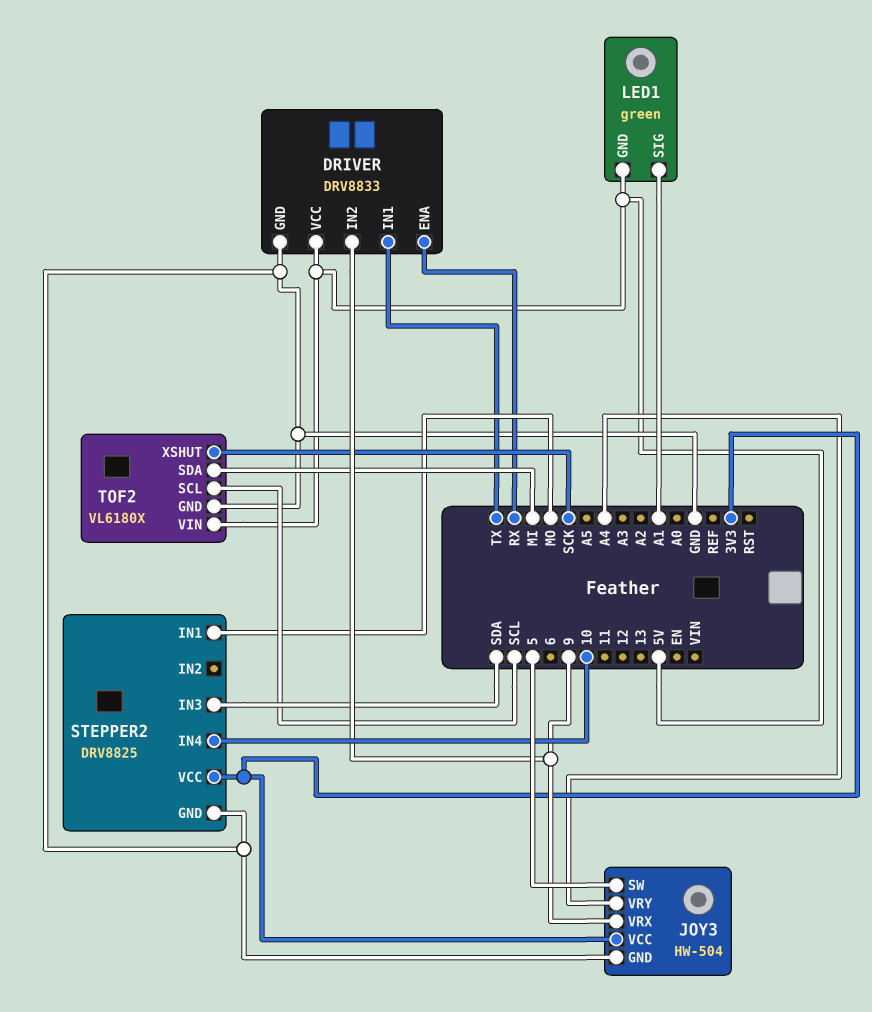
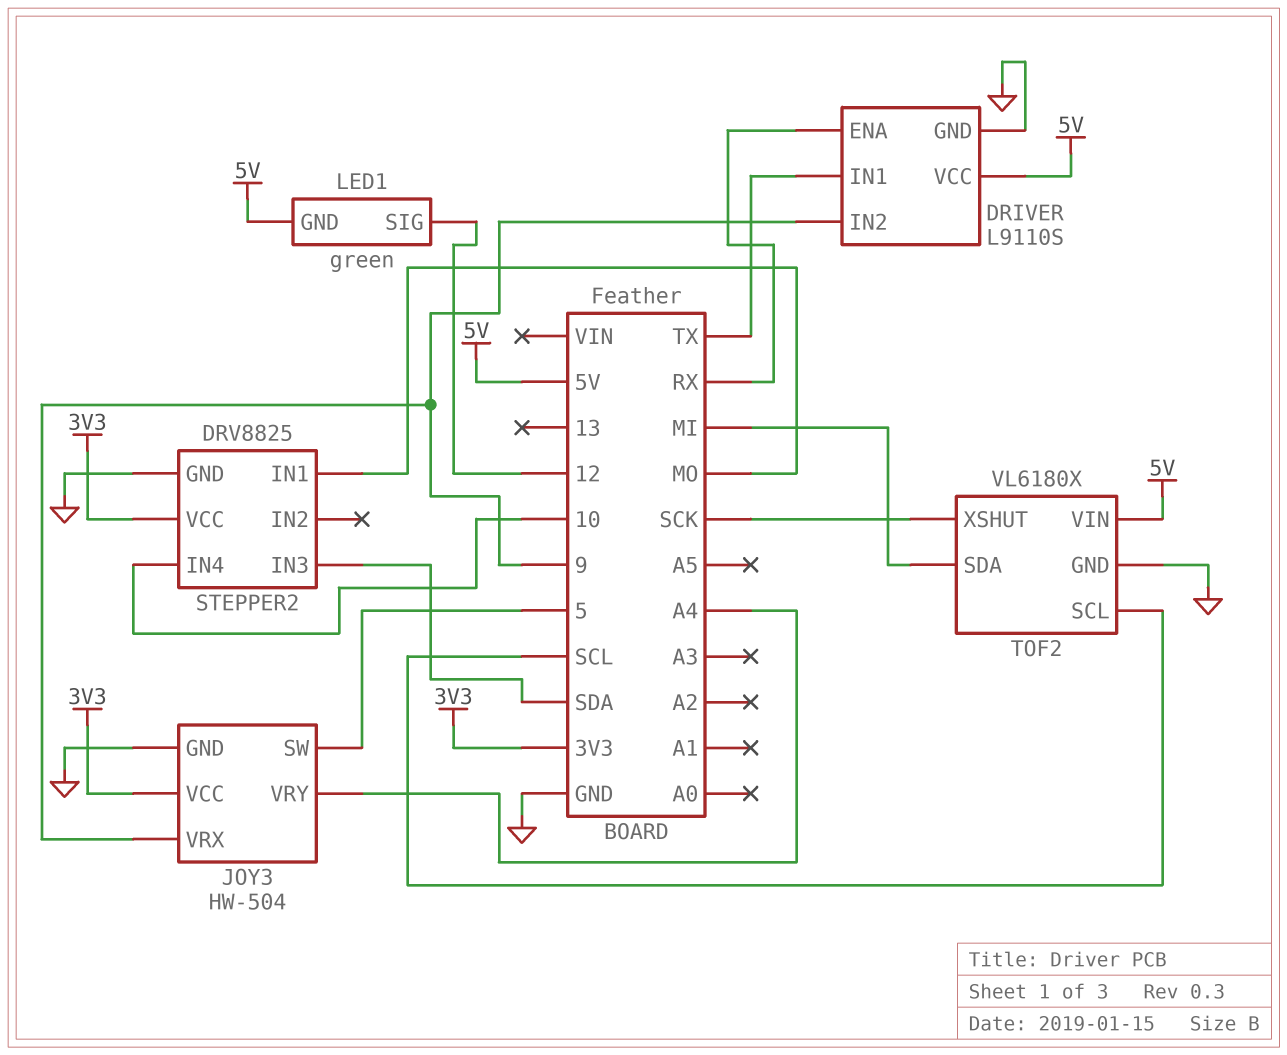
DRIVER: DRV8833 -> L9110S
LED1 pin SIG: A1 -> 12

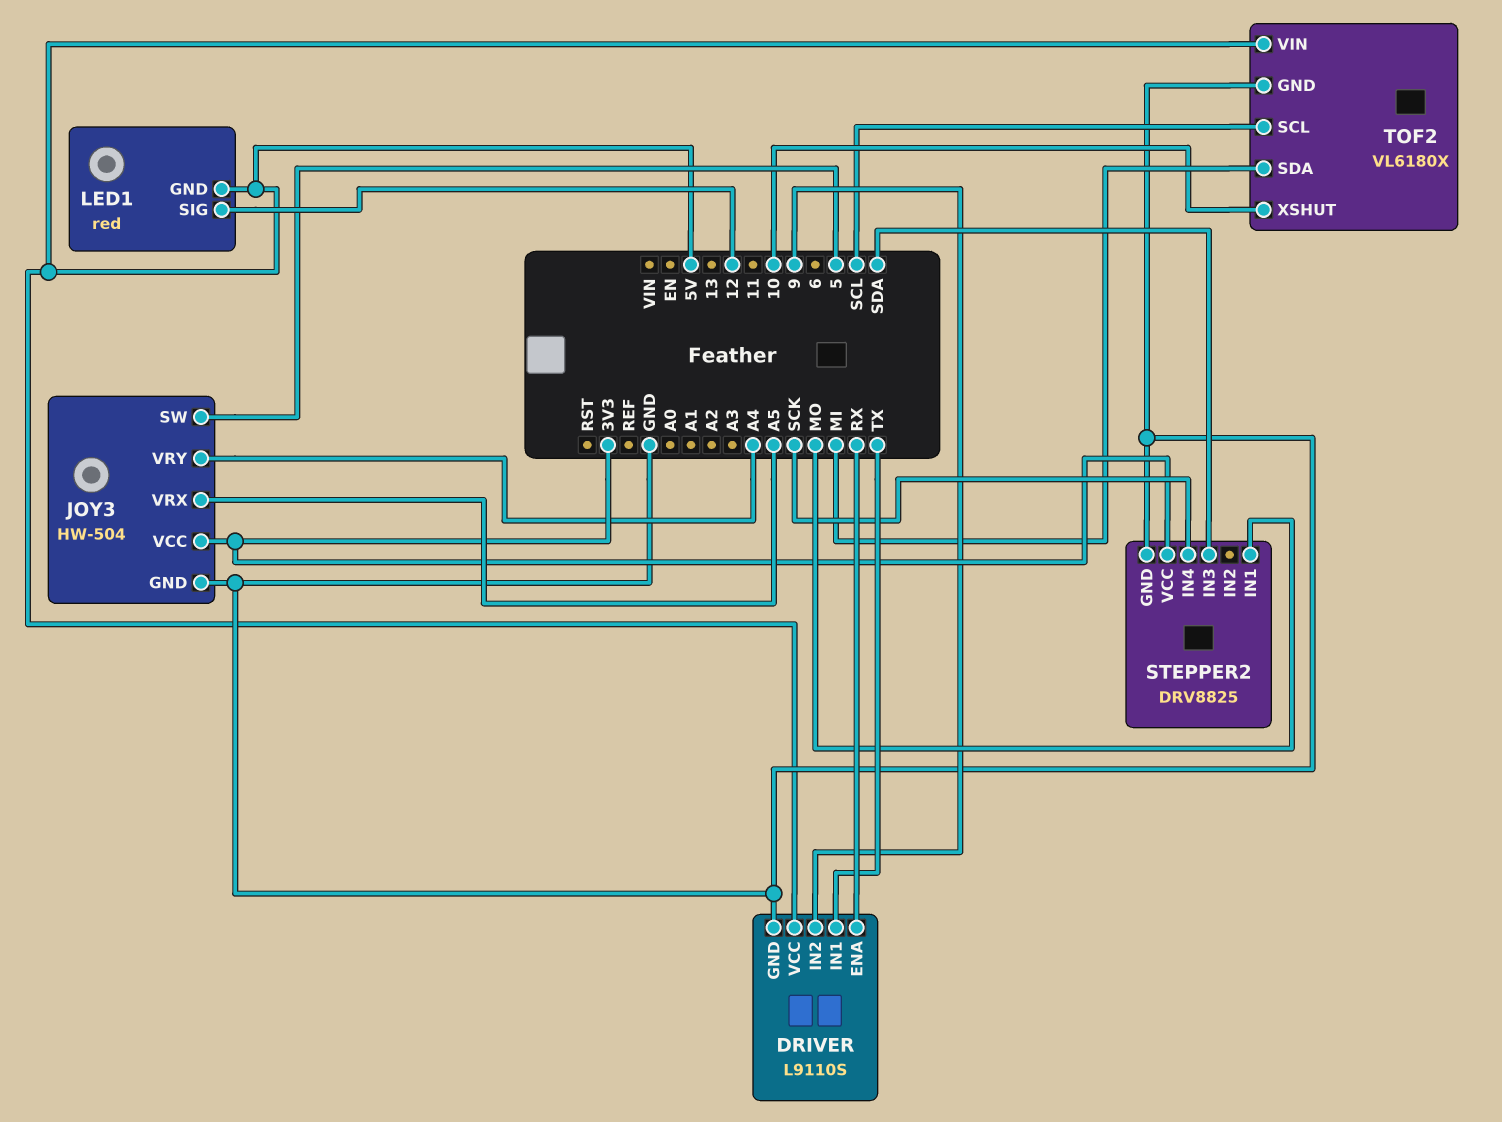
JOY3 pin VRX: 9 -> A5
LED1: green -> red
STEPPER2 pin IN4: 10 -> SCK
TOF2 pin XSHUT: SCK -> 10

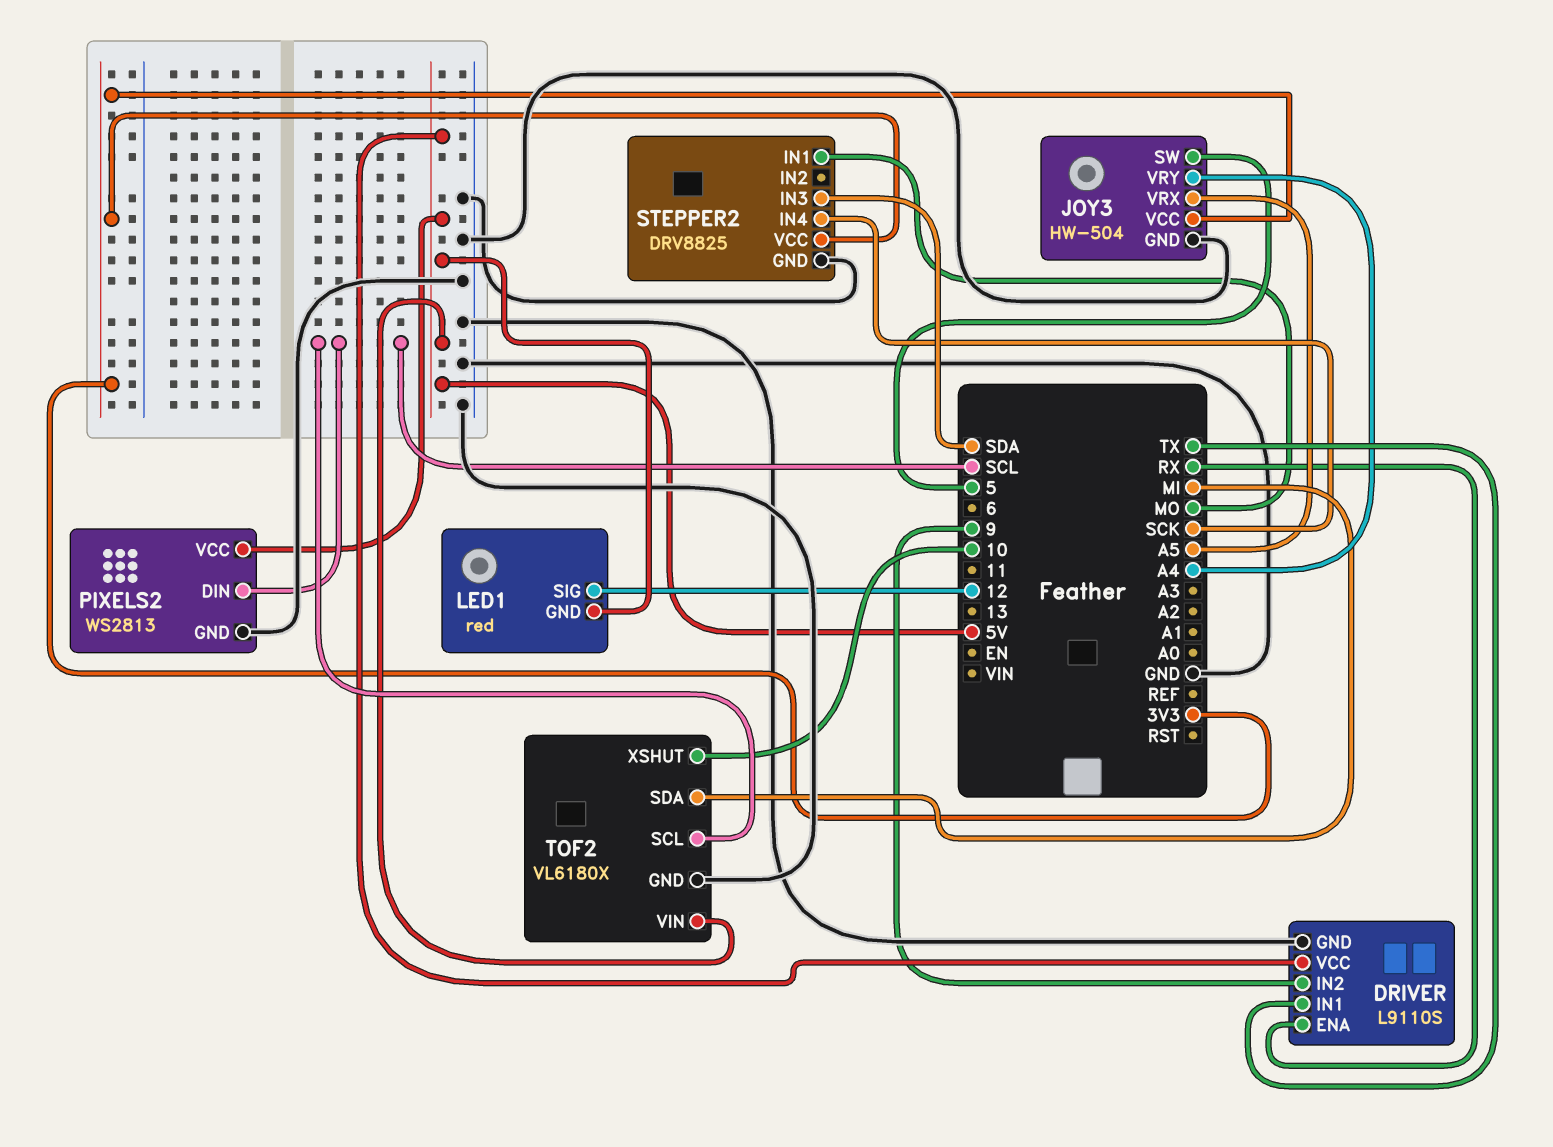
PIXELS2: none -> WS2813
PIXELS2 pin DIN: none -> SCL
PIXELS2 pin GND: none -> GND
PIXELS2 pin VCC: none -> 5V

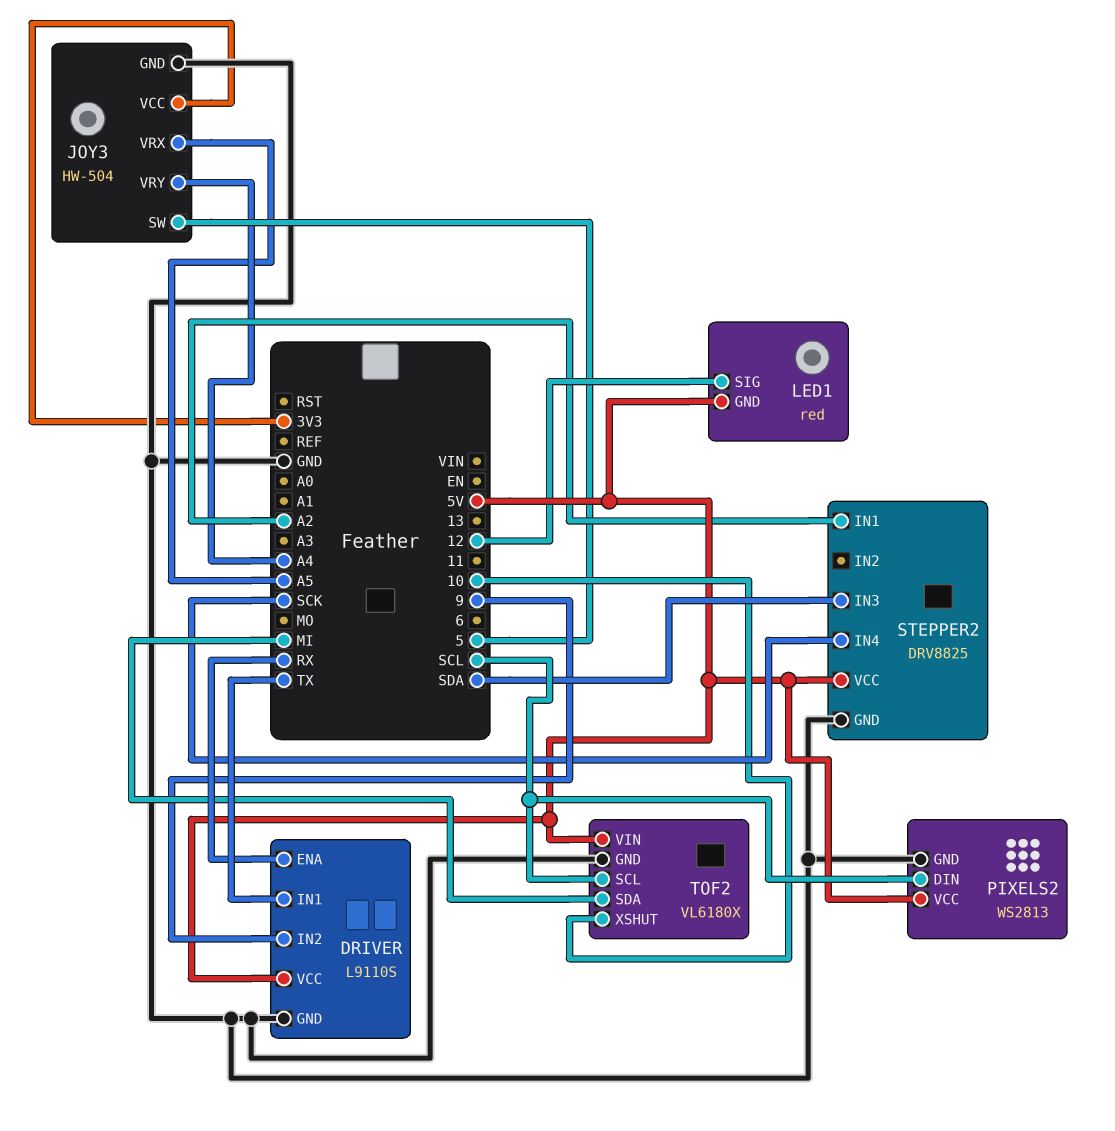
STEPPER2 pin IN1: MO -> A2
STEPPER2 pin VCC: 3V3 -> 5V

